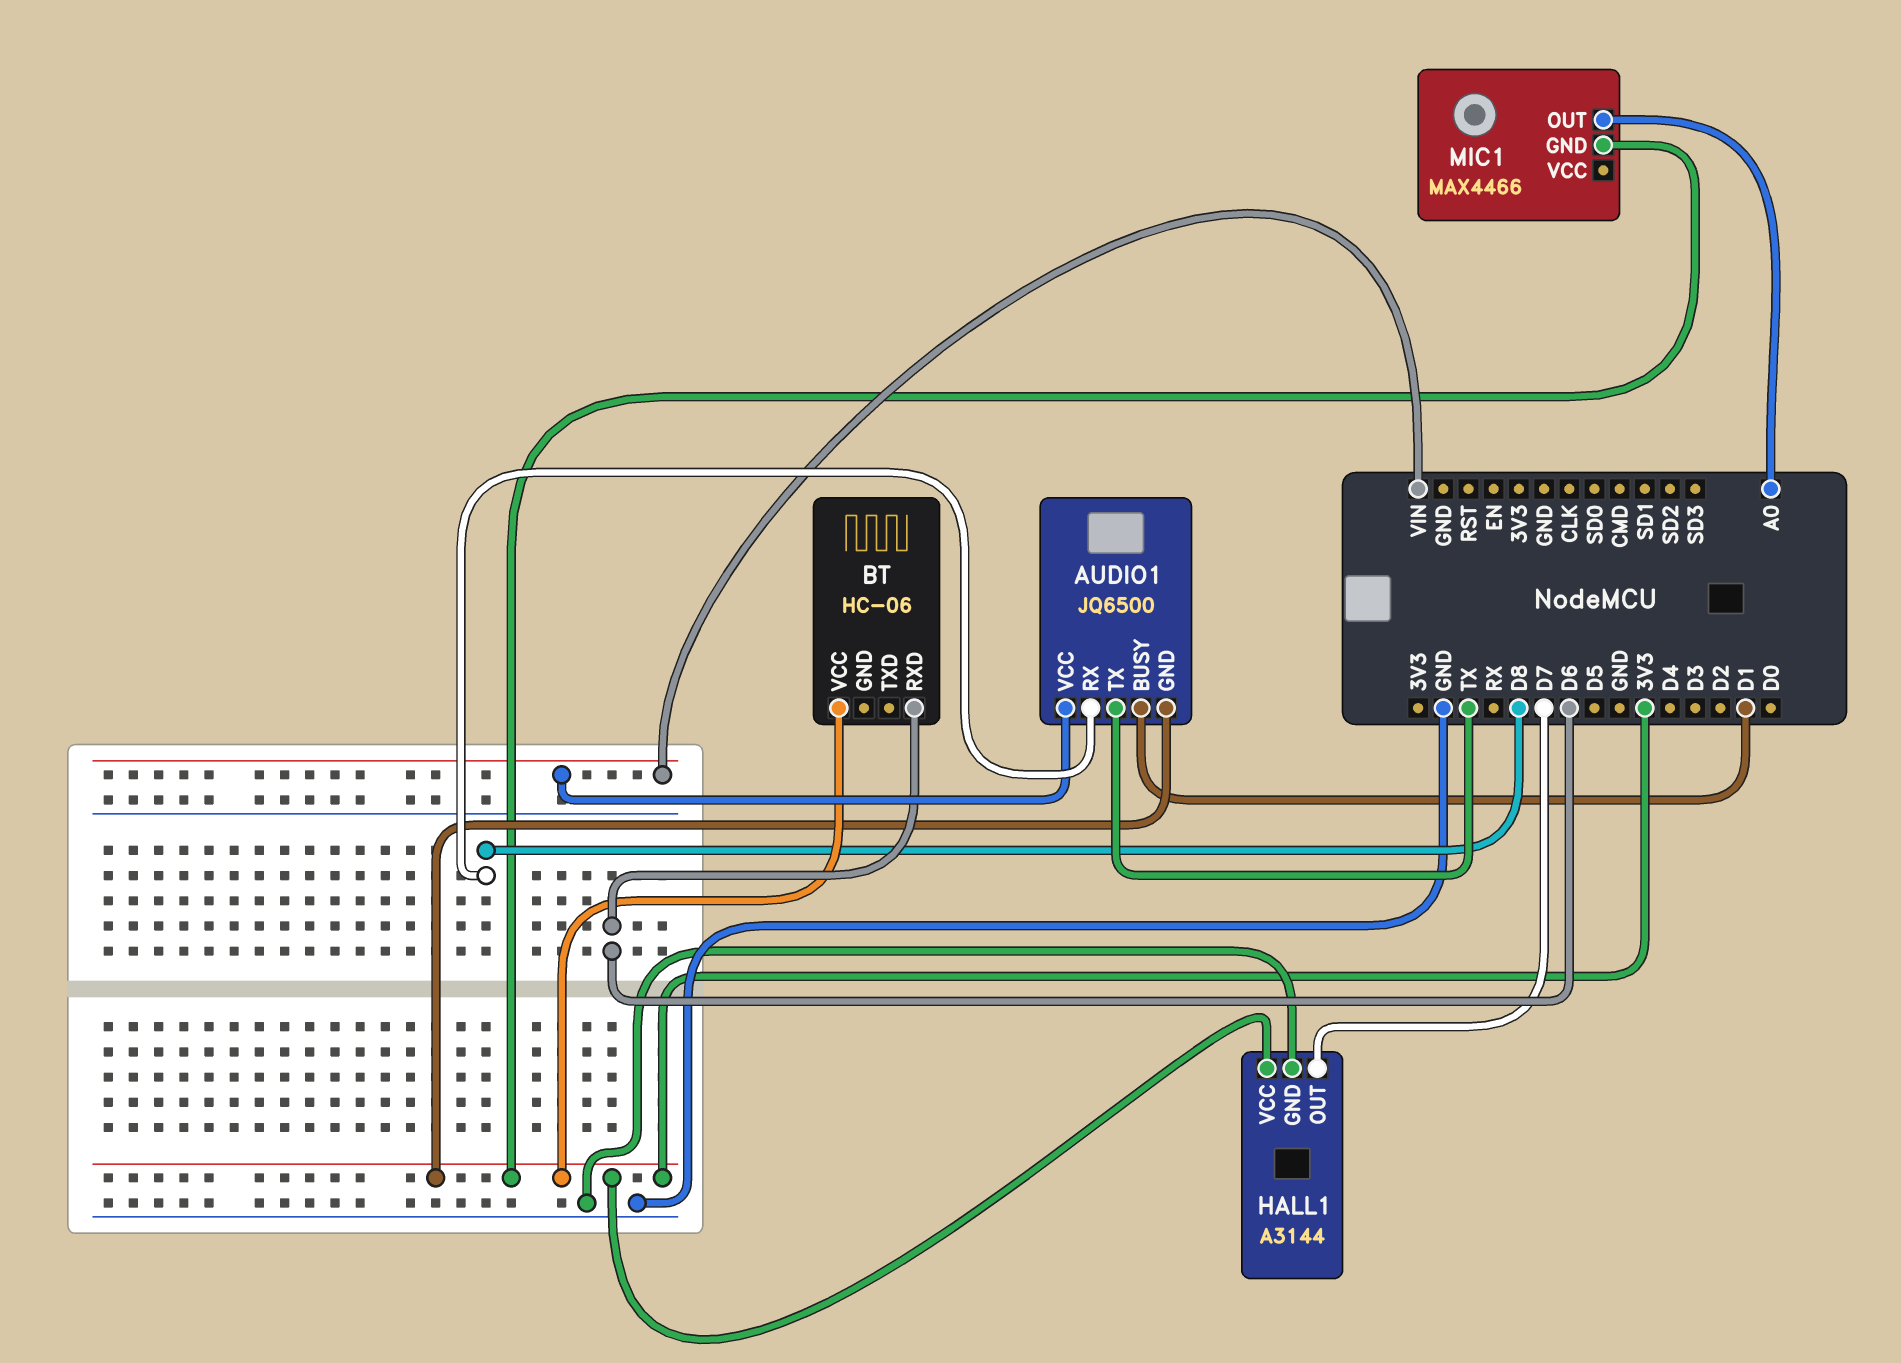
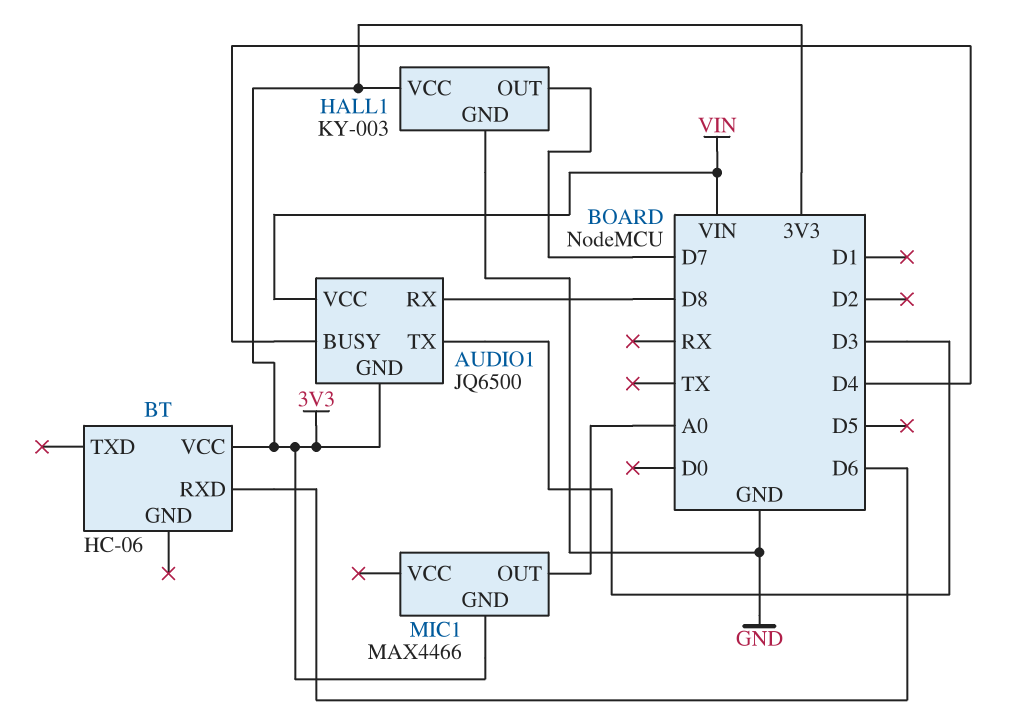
AUDIO1 pin BUSY: D1 -> D4
AUDIO1 pin TX: TX -> D3
HALL1: A3144 -> KY-003

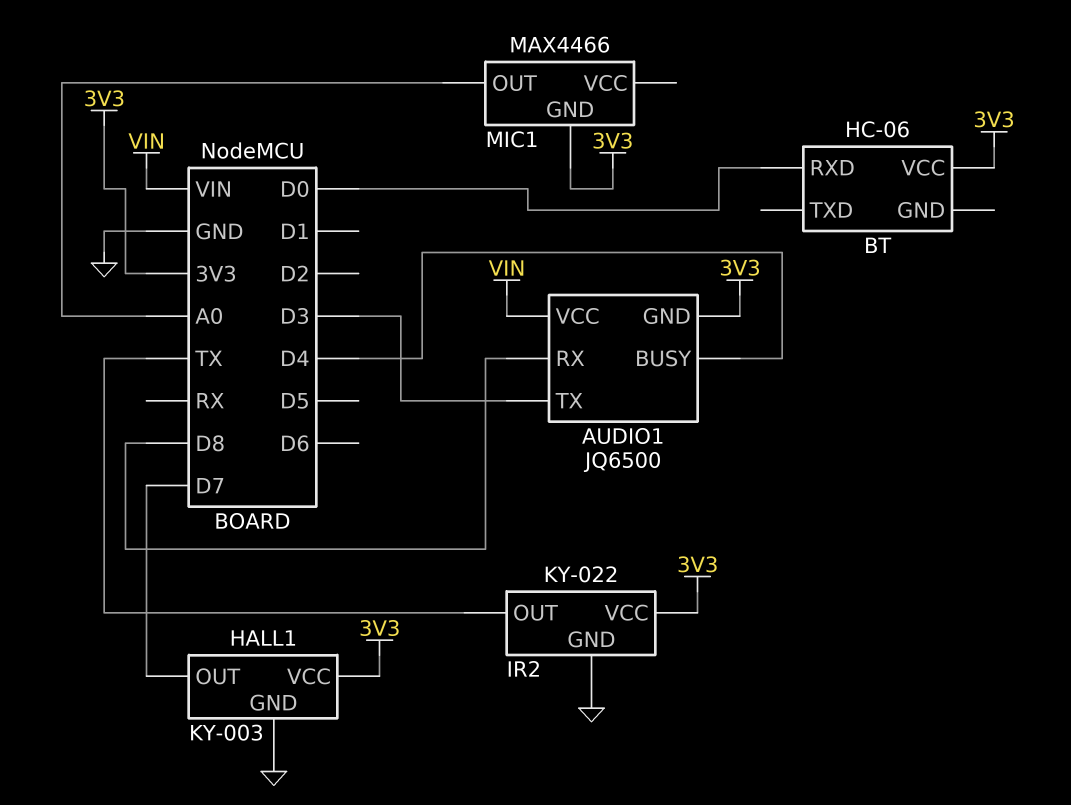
BT pin RXD: D6 -> D0
IR2: none -> KY-022
IR2 pin GND: none -> GND
IR2 pin OUT: none -> TX
IR2 pin VCC: none -> 3V3

